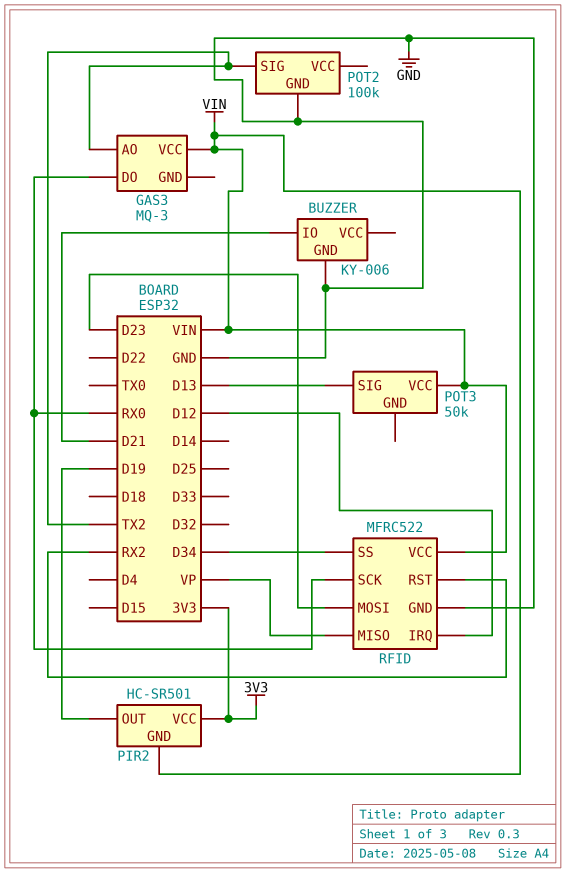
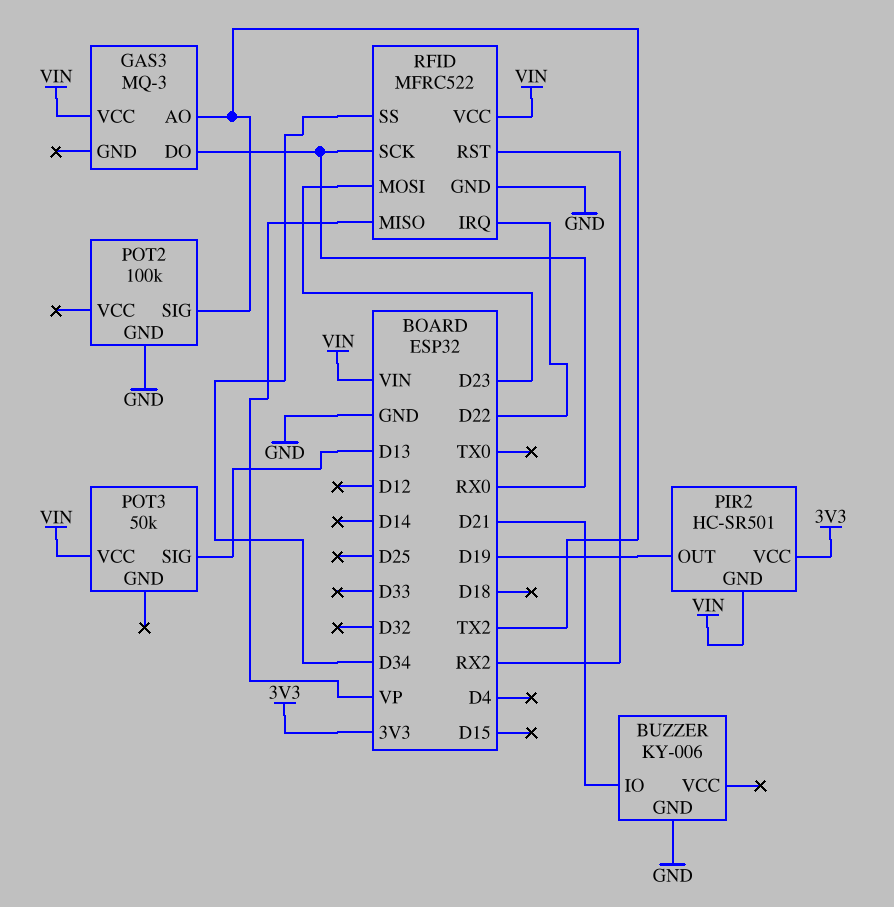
RFID pin IRQ: D12 -> D22

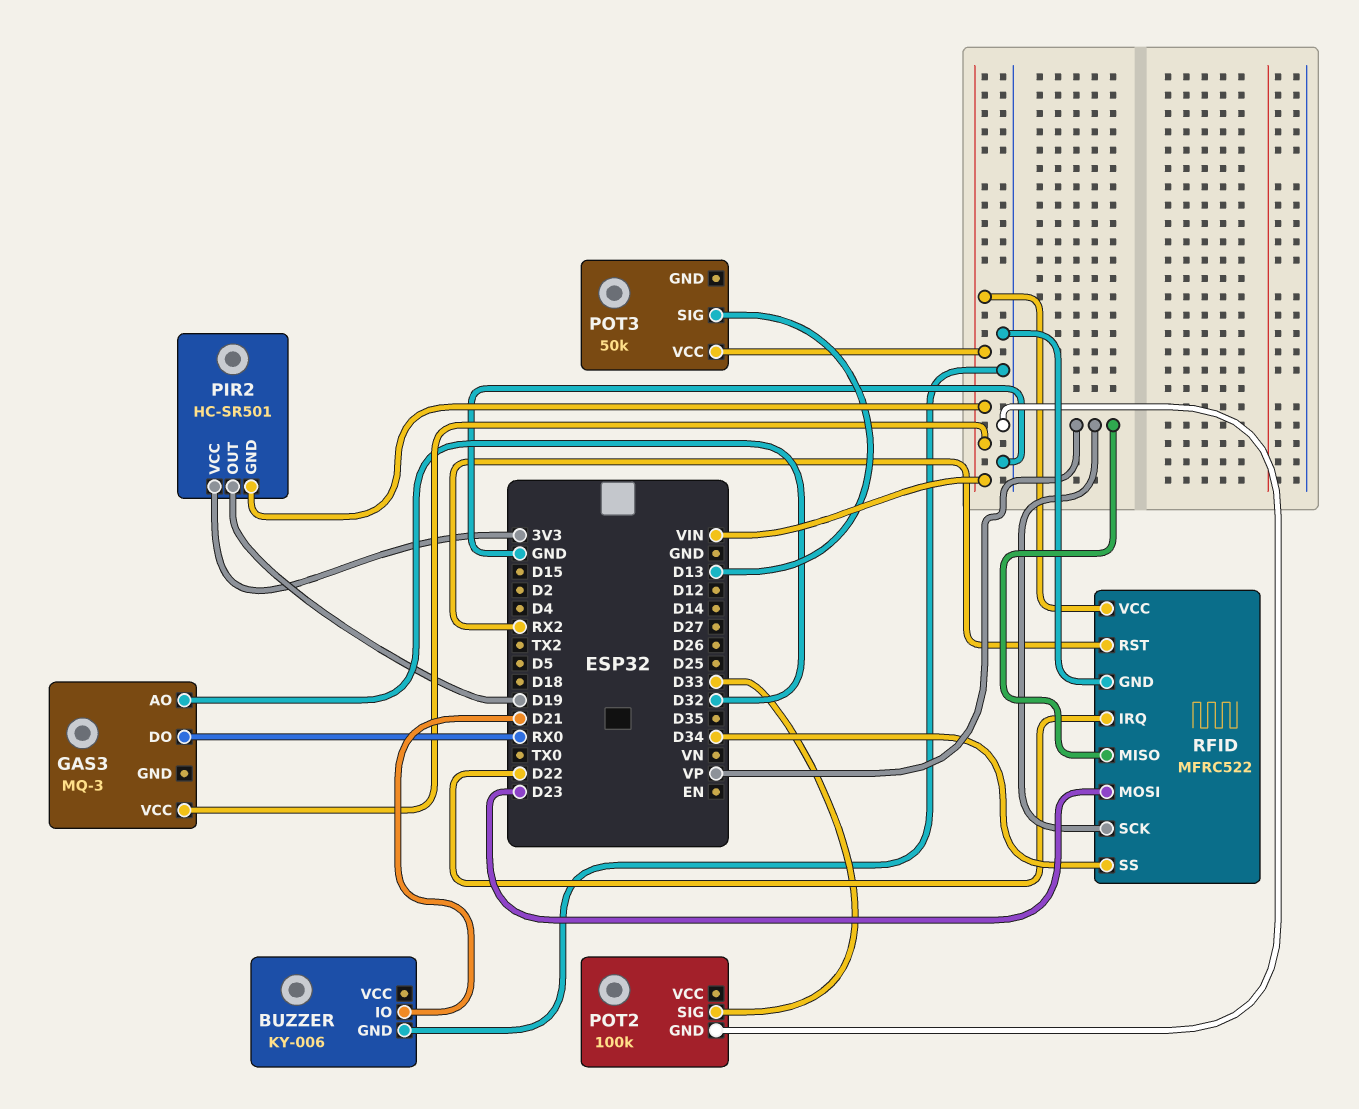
GAS3 pin AO: TX2 -> D32
POT2 pin SIG: TX2 -> D33
RFID pin SCK: RX0 -> VP

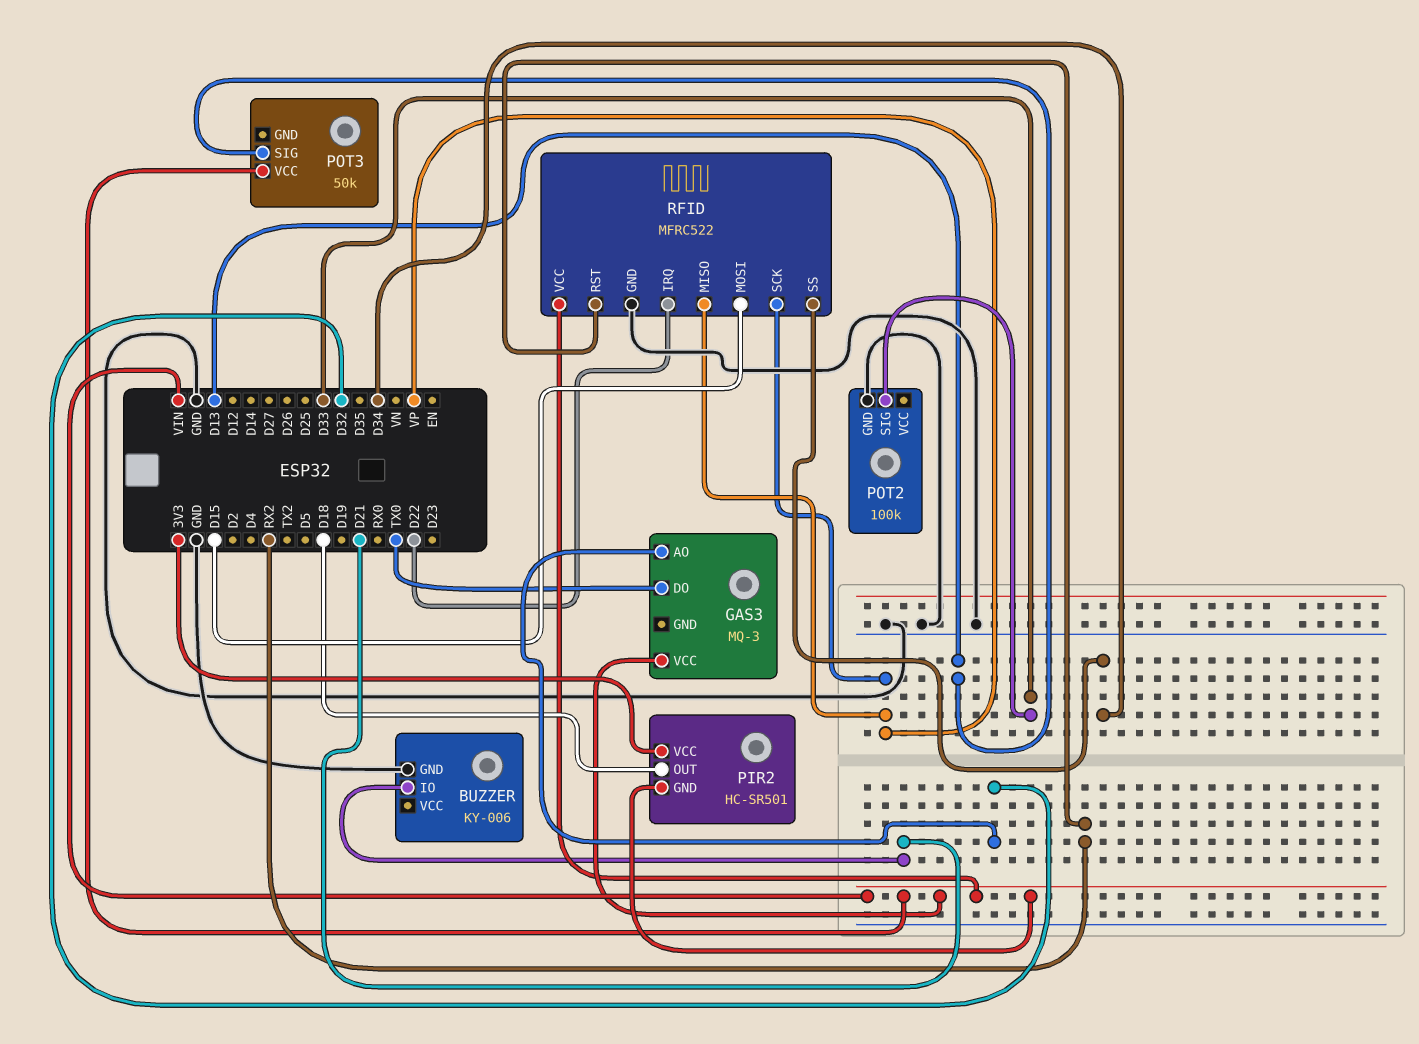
GAS3 pin DO: RX0 -> TX0
PIR2 pin OUT: D19 -> D18
RFID pin MOSI: D23 -> D15

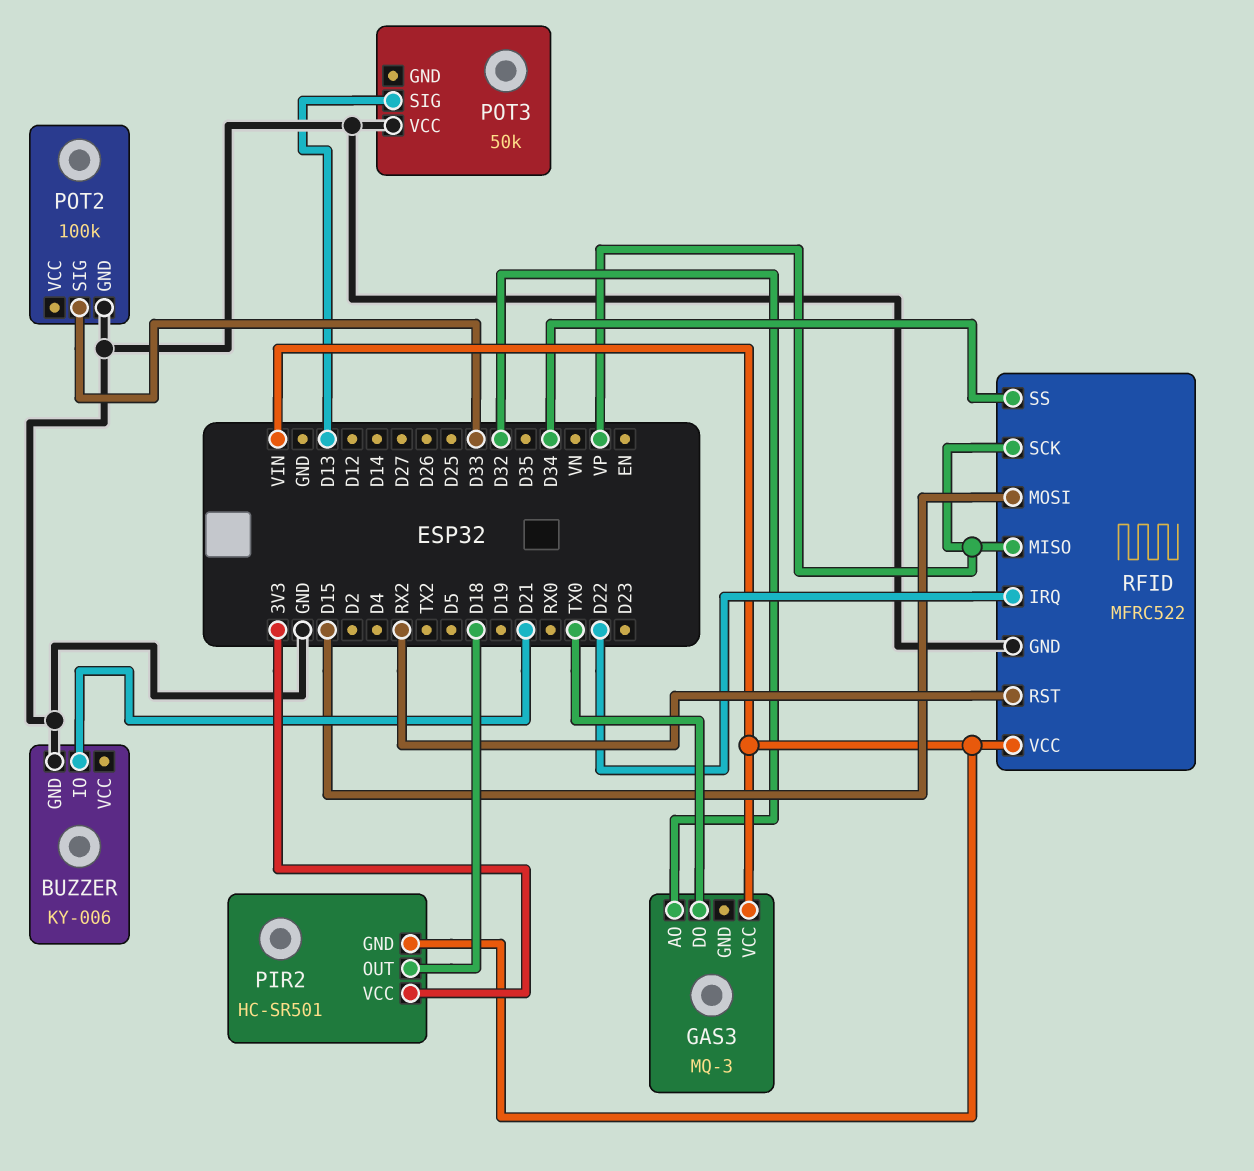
POT3 pin VCC: VIN -> GND

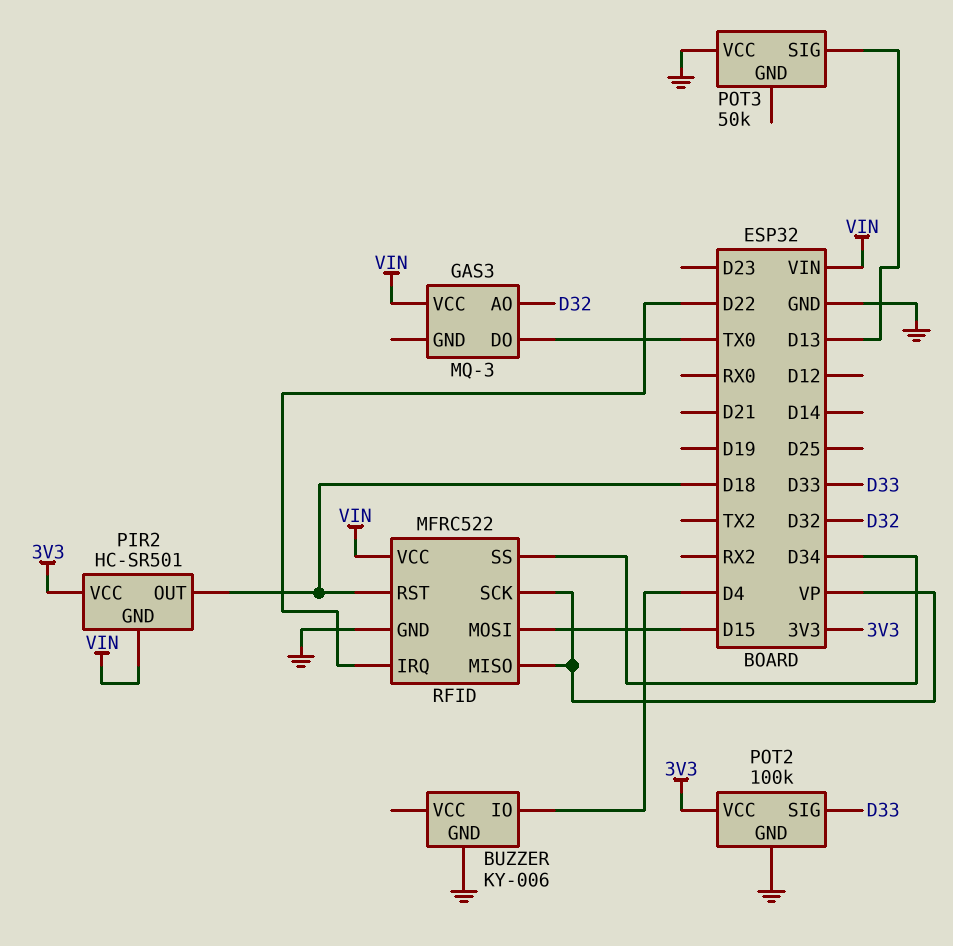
BUZZER pin IO: D21 -> D4
POT2 pin VCC: none -> 3V3
RFID pin RST: RX2 -> D18

